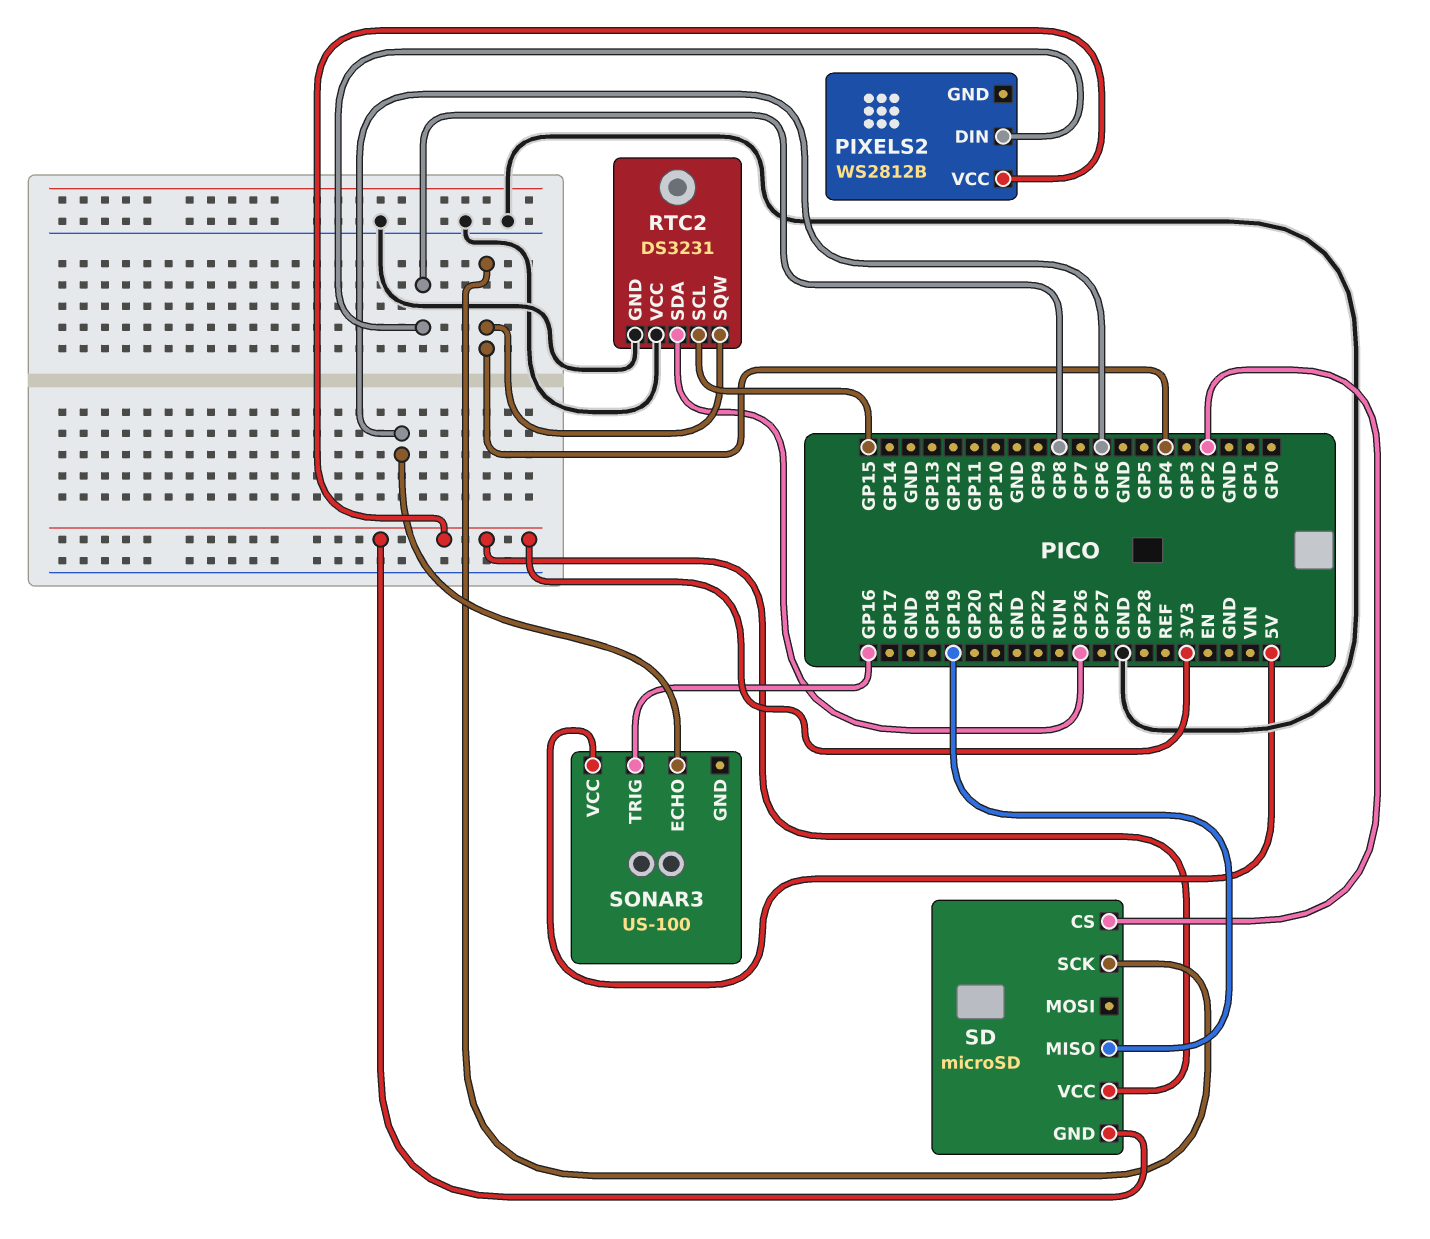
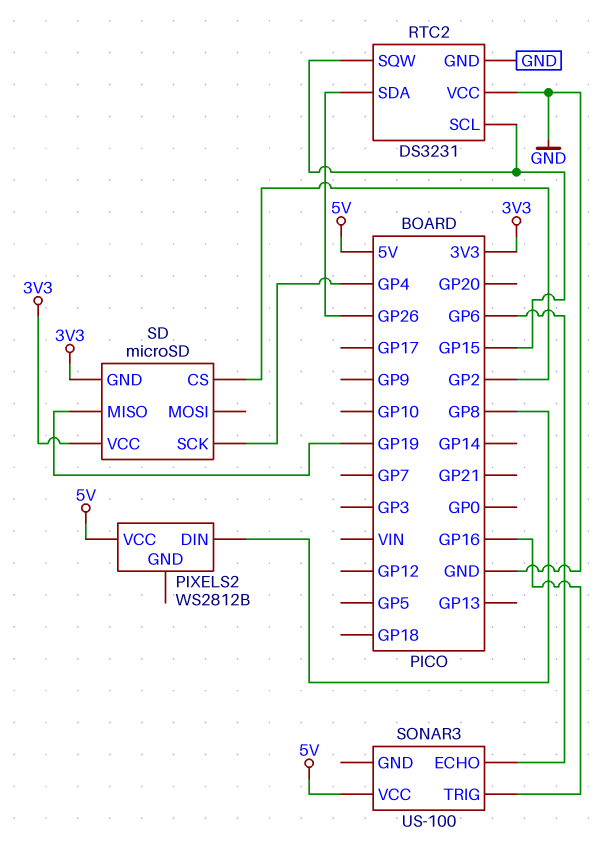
PIXELS2 pin VCC: 3V3 -> 5V
RTC2 pin SQW: GP4 -> GP15

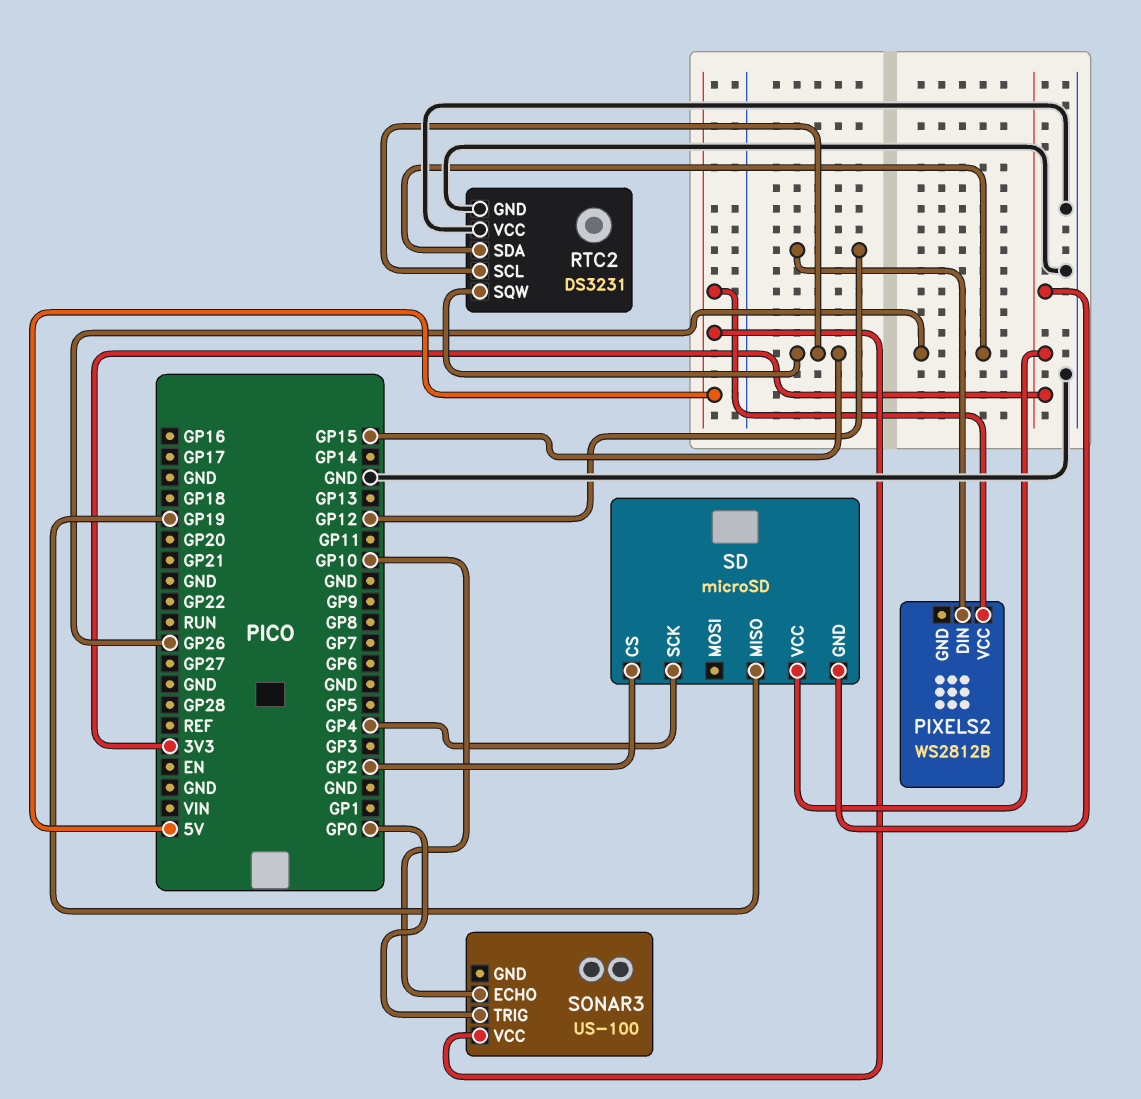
PIXELS2 pin DIN: GP8 -> GP12
SONAR3 pin ECHO: GP6 -> GP10
SONAR3 pin TRIG: GP16 -> GP0

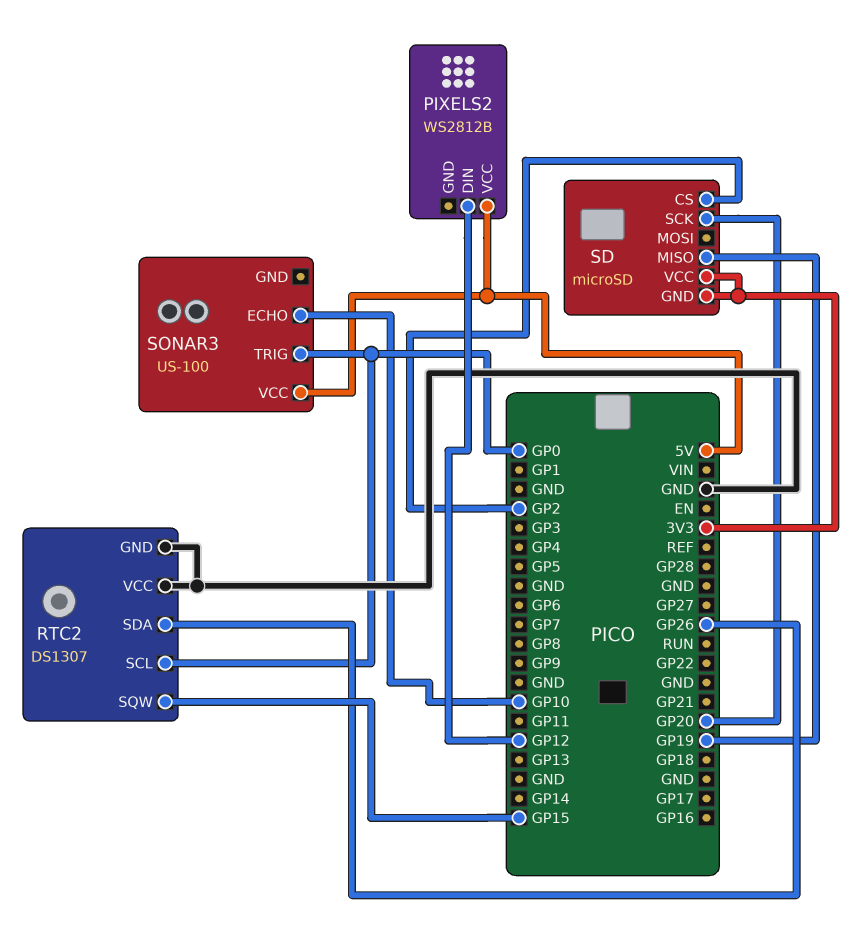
RTC2: DS3231 -> DS1307
RTC2 pin SCL: GP15 -> GP0
SD pin SCK: GP4 -> GP20

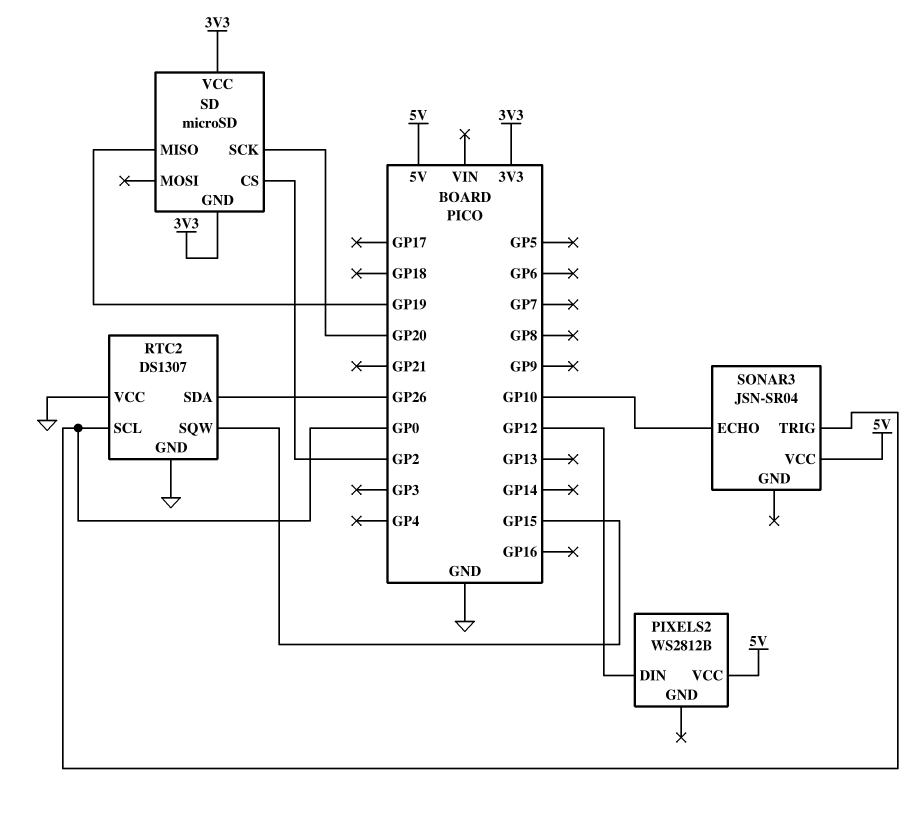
SONAR3: US-100 -> JSN-SR04

